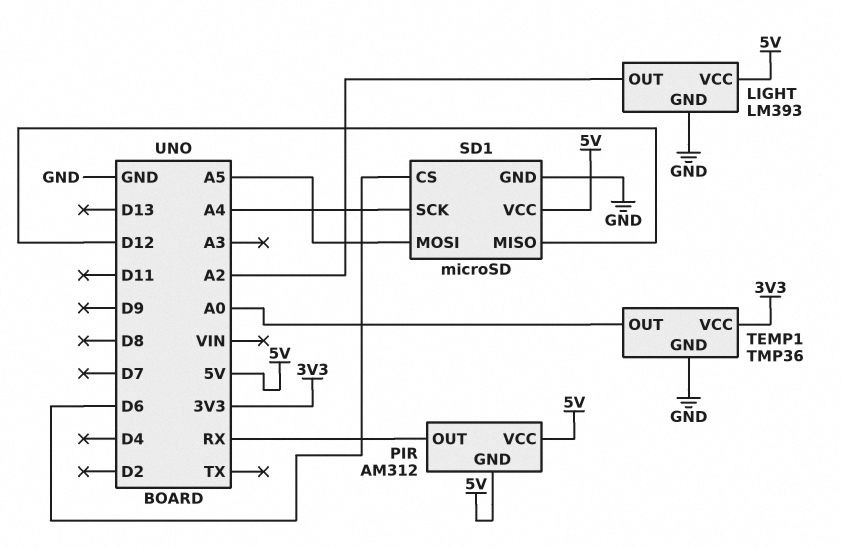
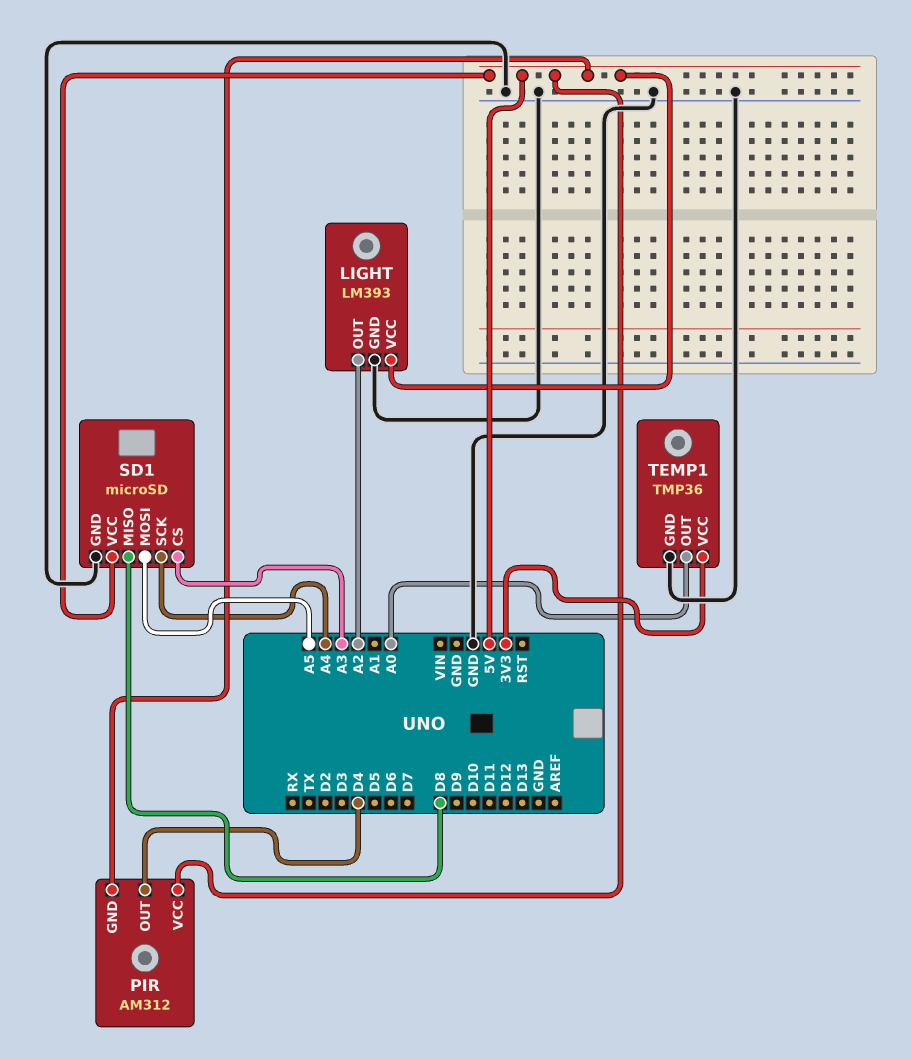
PIR pin OUT: RX -> D4
SD1 pin CS: D6 -> A3
SD1 pin MISO: D12 -> D8

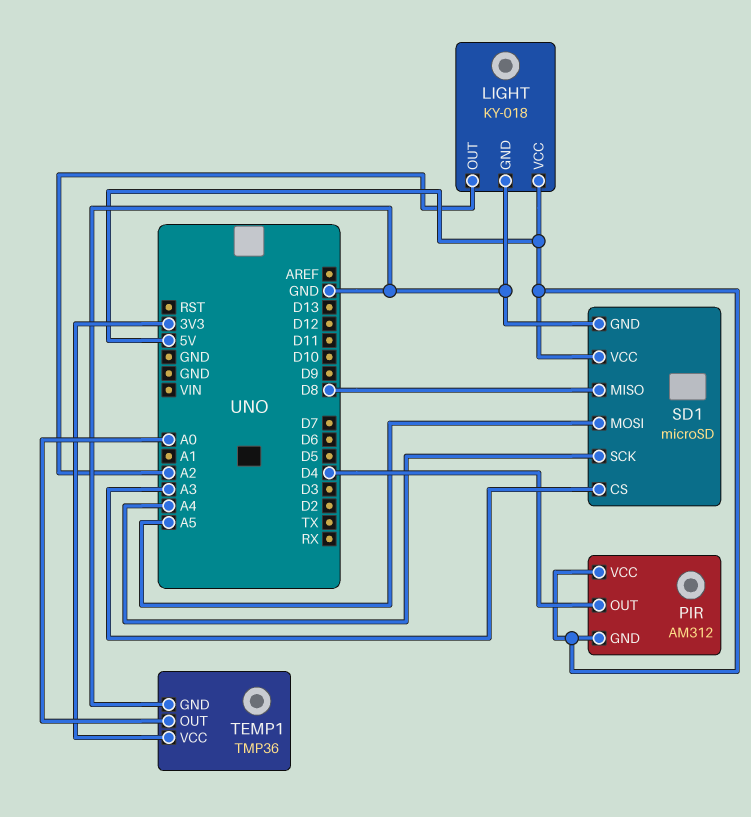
LIGHT: LM393 -> KY-018

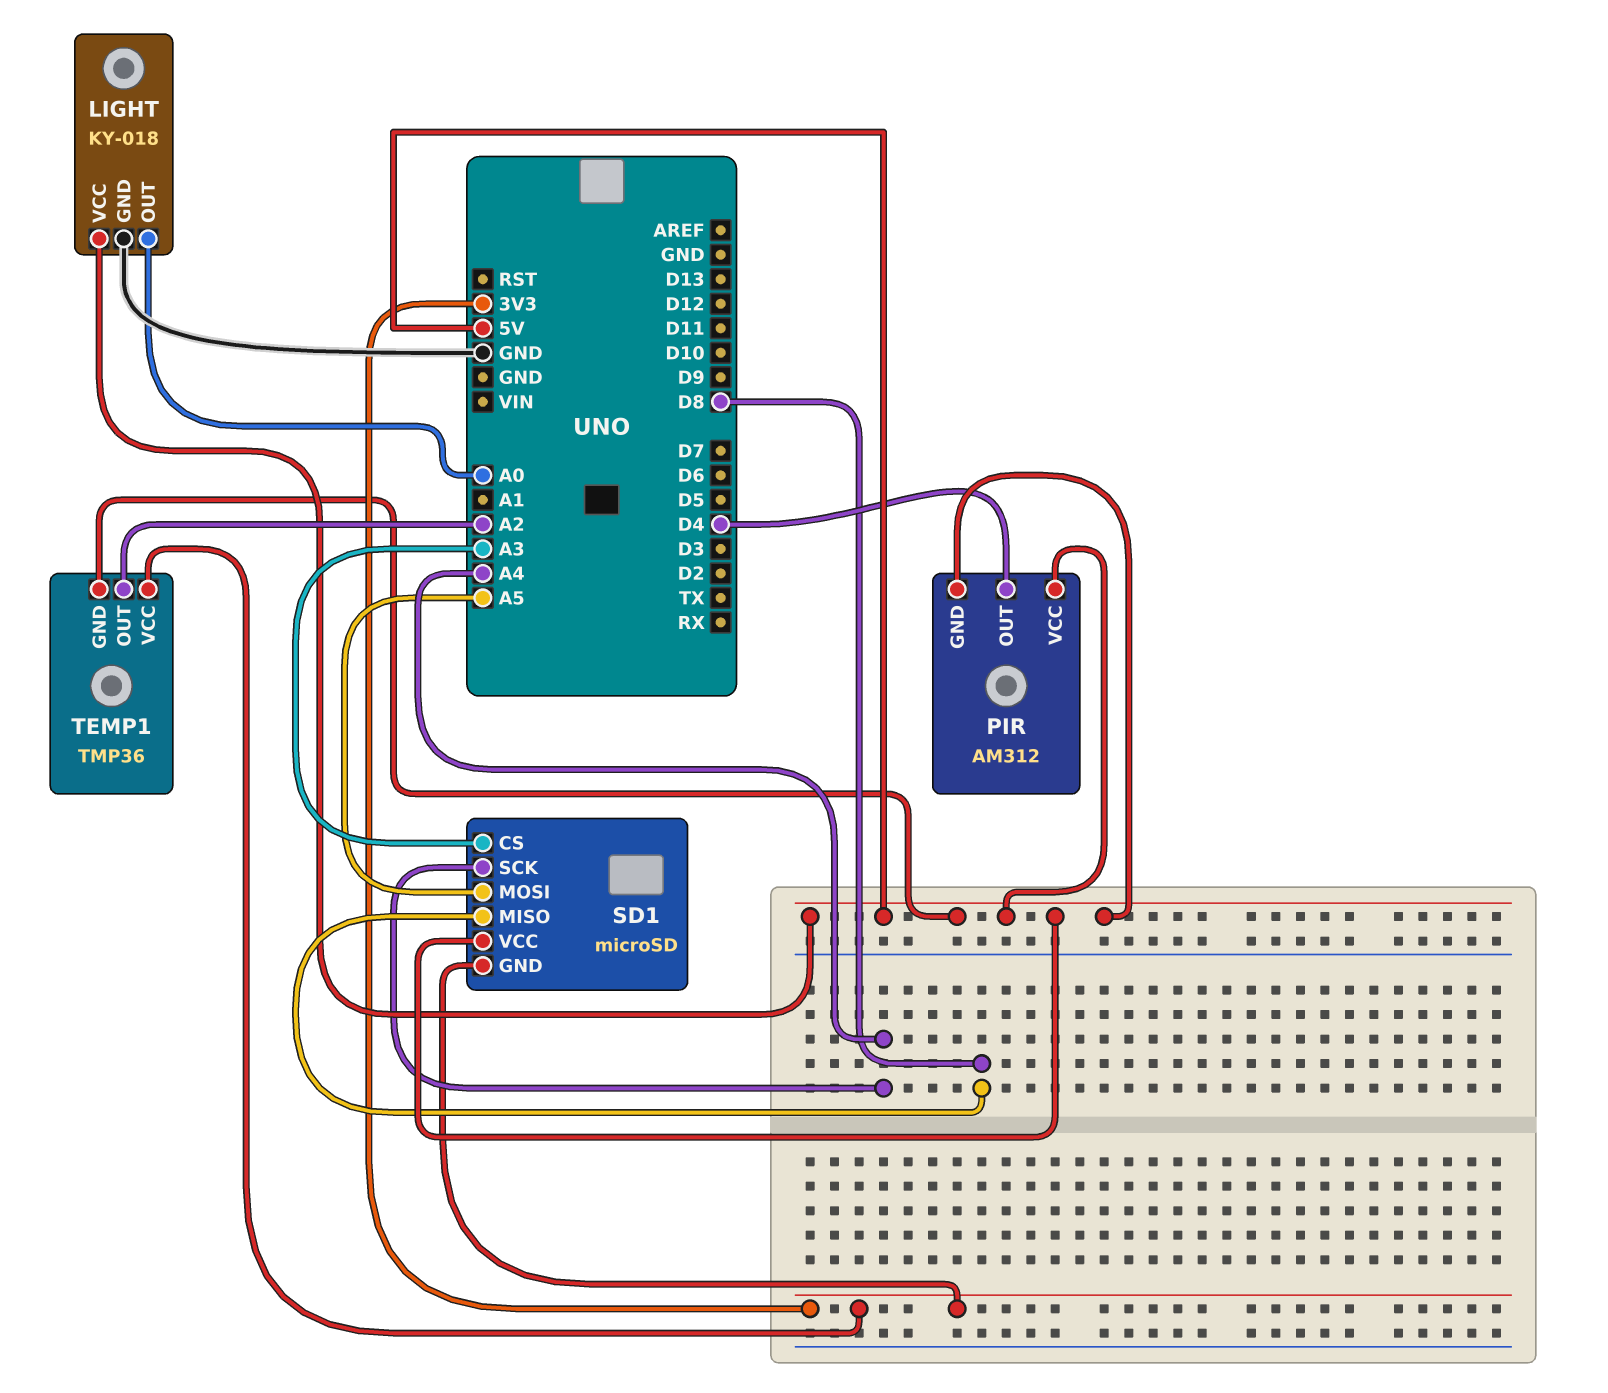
LIGHT pin OUT: A2 -> A0
SD1 pin GND: GND -> 3V3
TEMP1 pin GND: GND -> 5V
TEMP1 pin OUT: A0 -> A2

